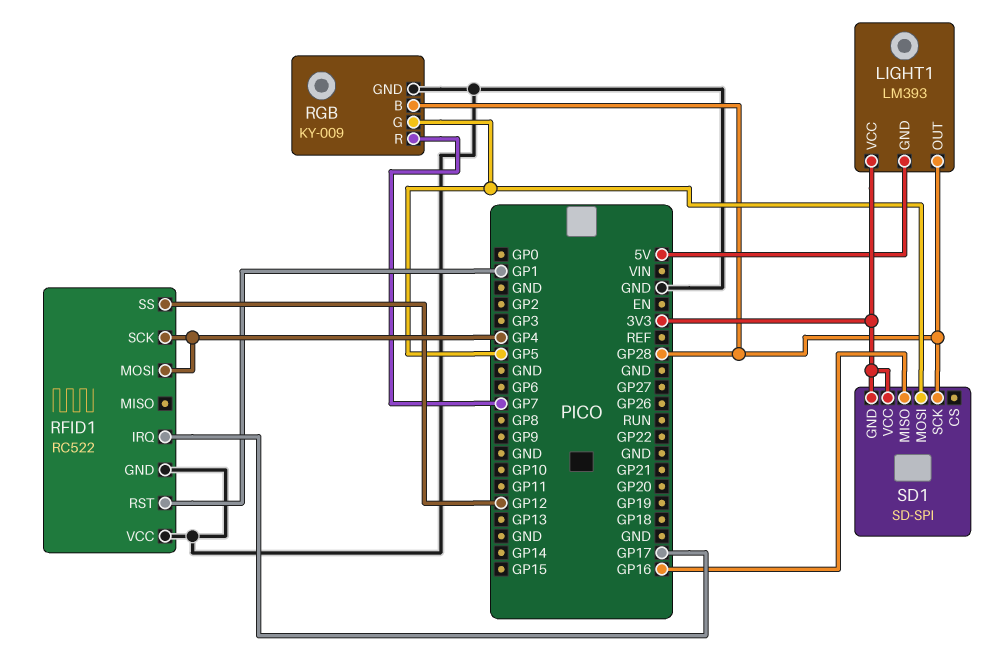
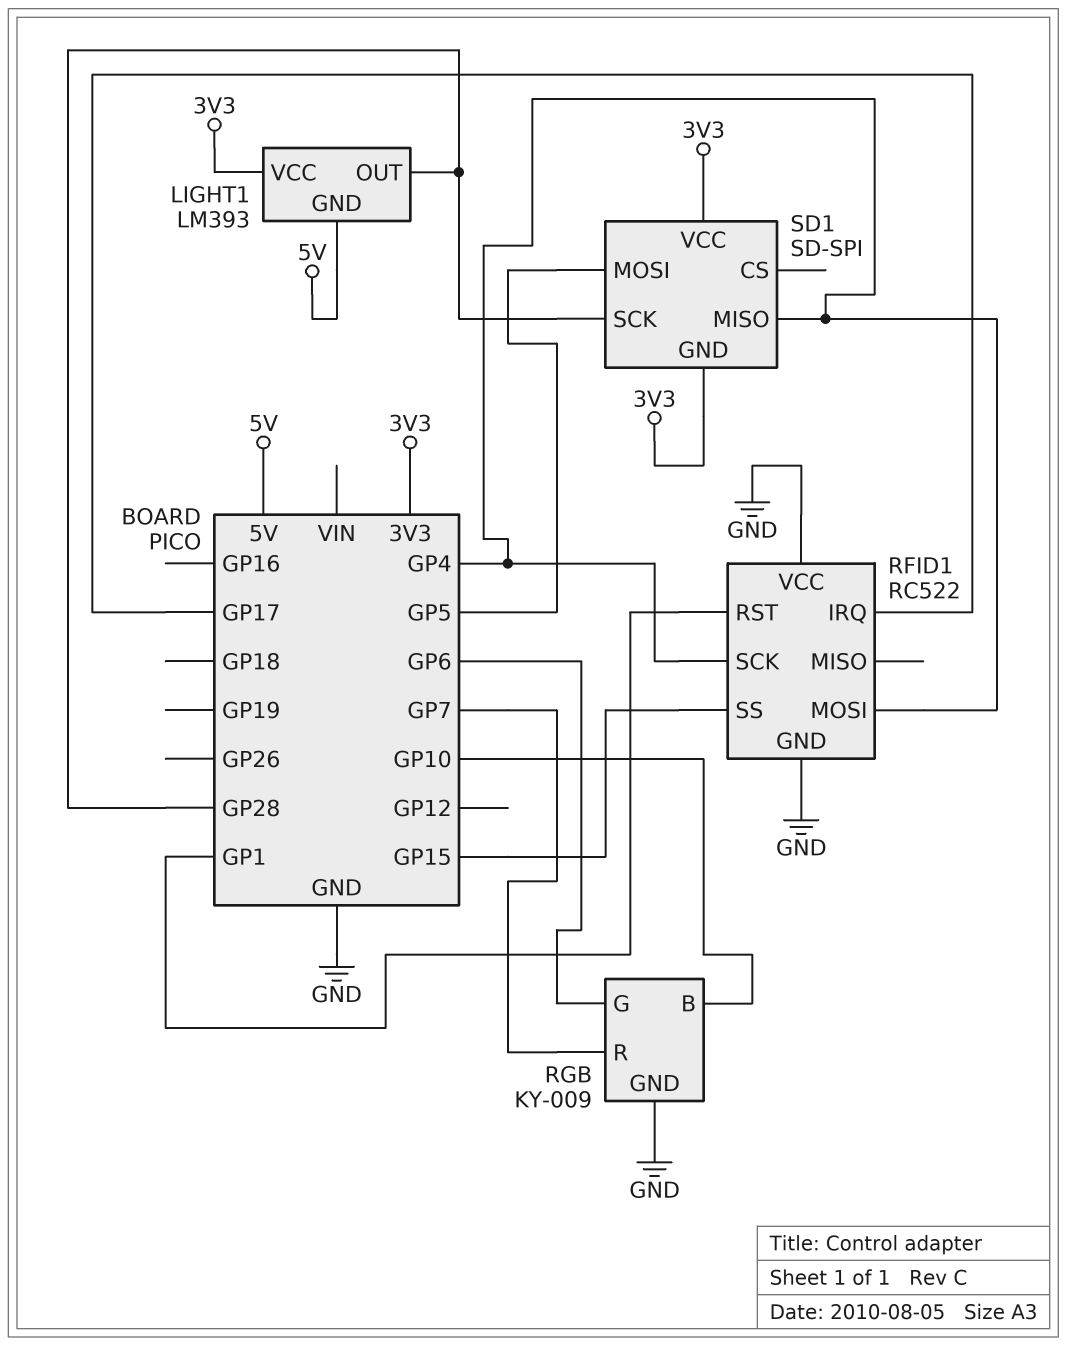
RFID1 pin SS: GP12 -> GP15
RGB pin B: GP28 -> GP10
RGB pin G: GP5 -> GP6
SD1 pin MISO: GP16 -> GP4

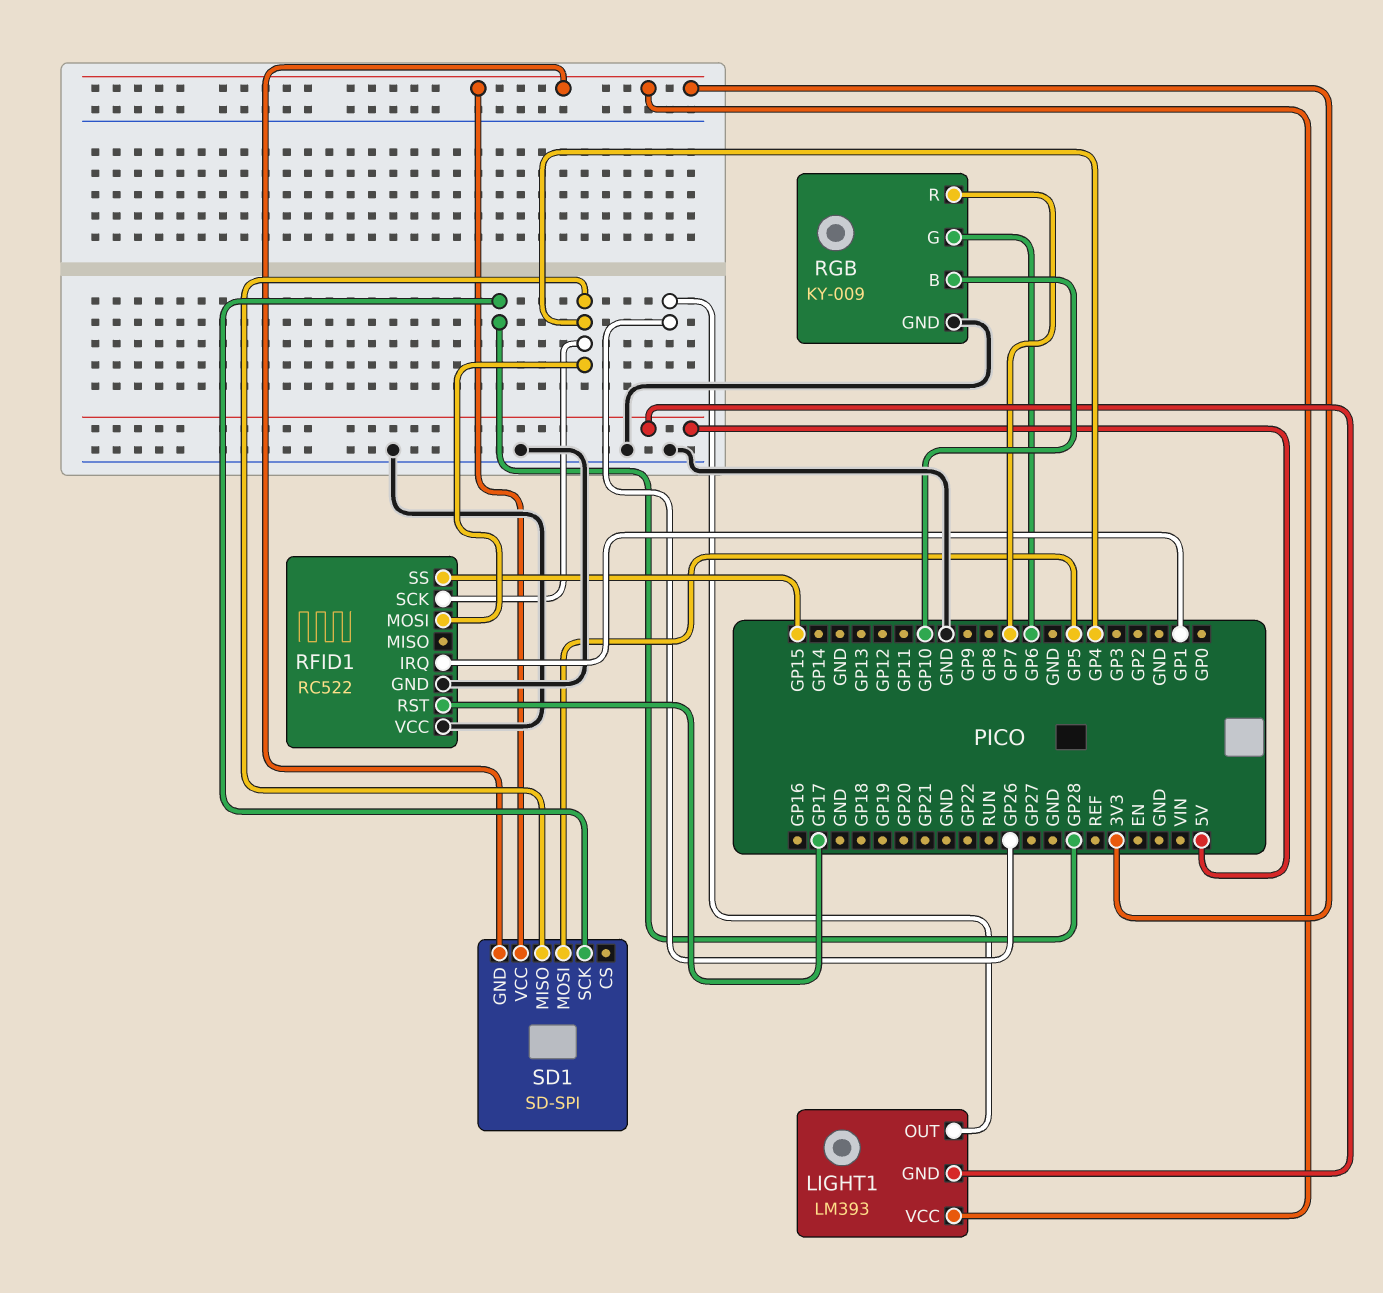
LIGHT1 pin OUT: GP28 -> GP26
RFID1 pin IRQ: GP17 -> GP1
RFID1 pin RST: GP1 -> GP17

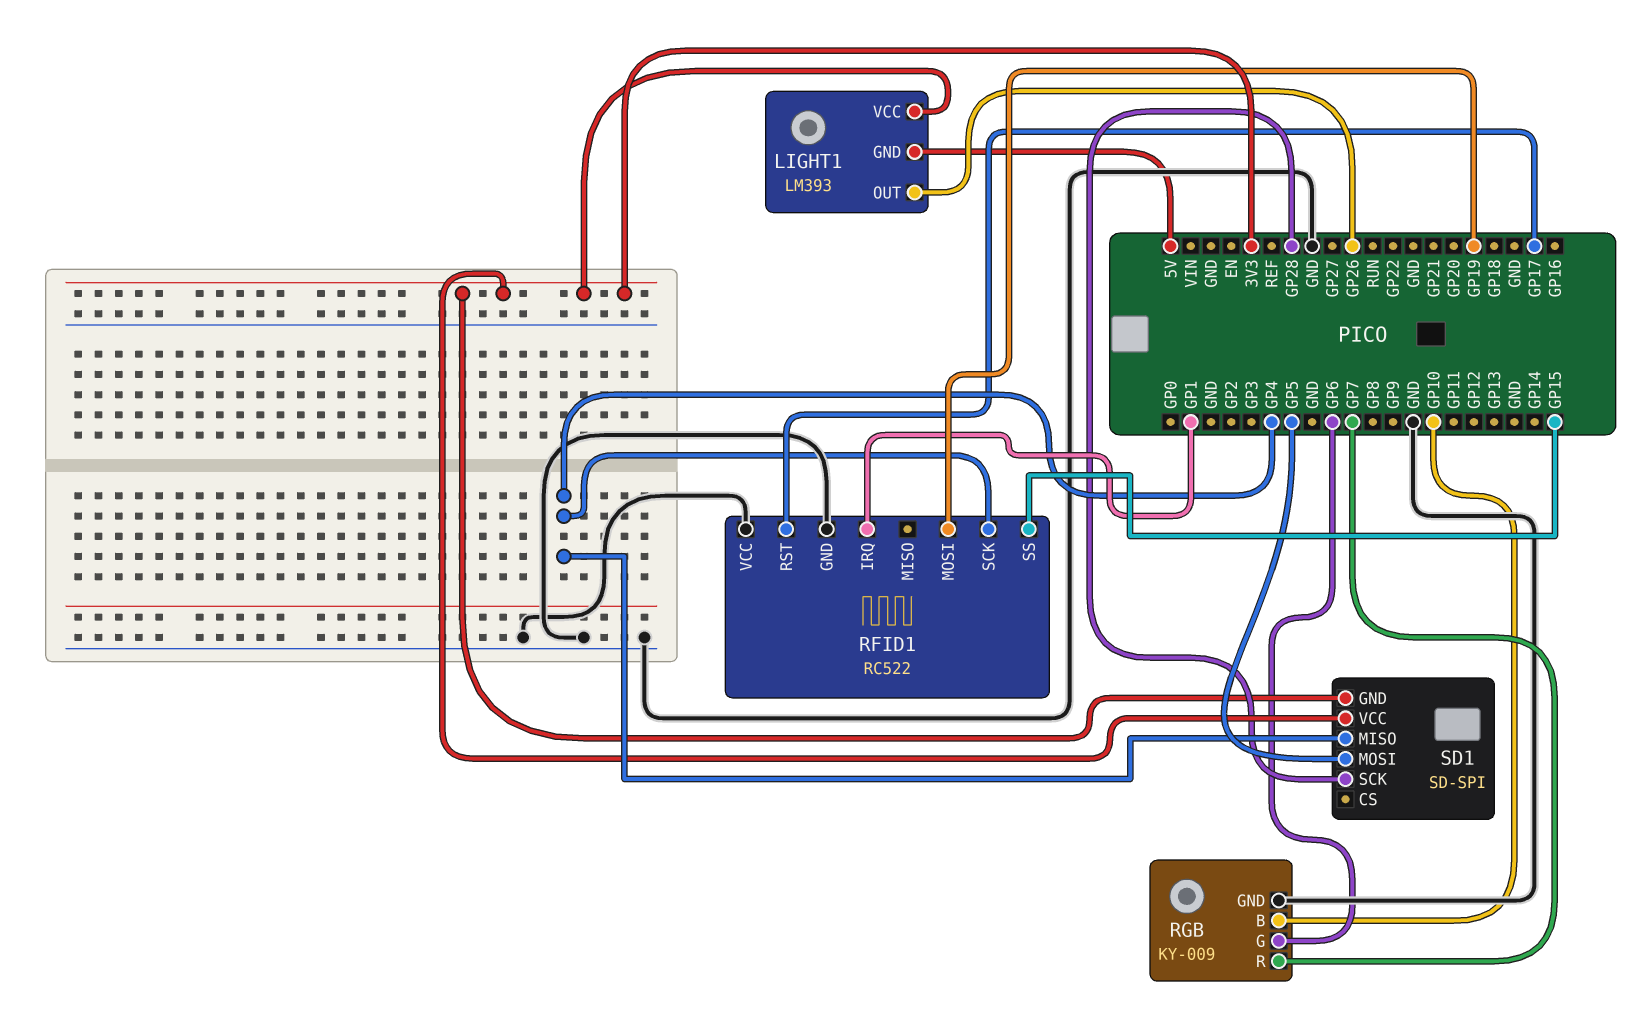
RFID1 pin MOSI: GP4 -> GP19

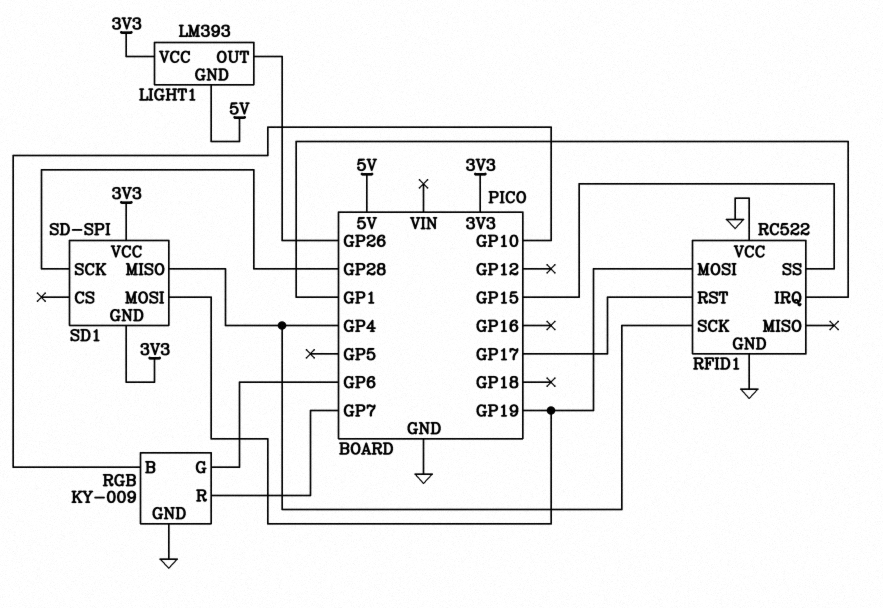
SD1 pin MOSI: GP5 -> GP19

